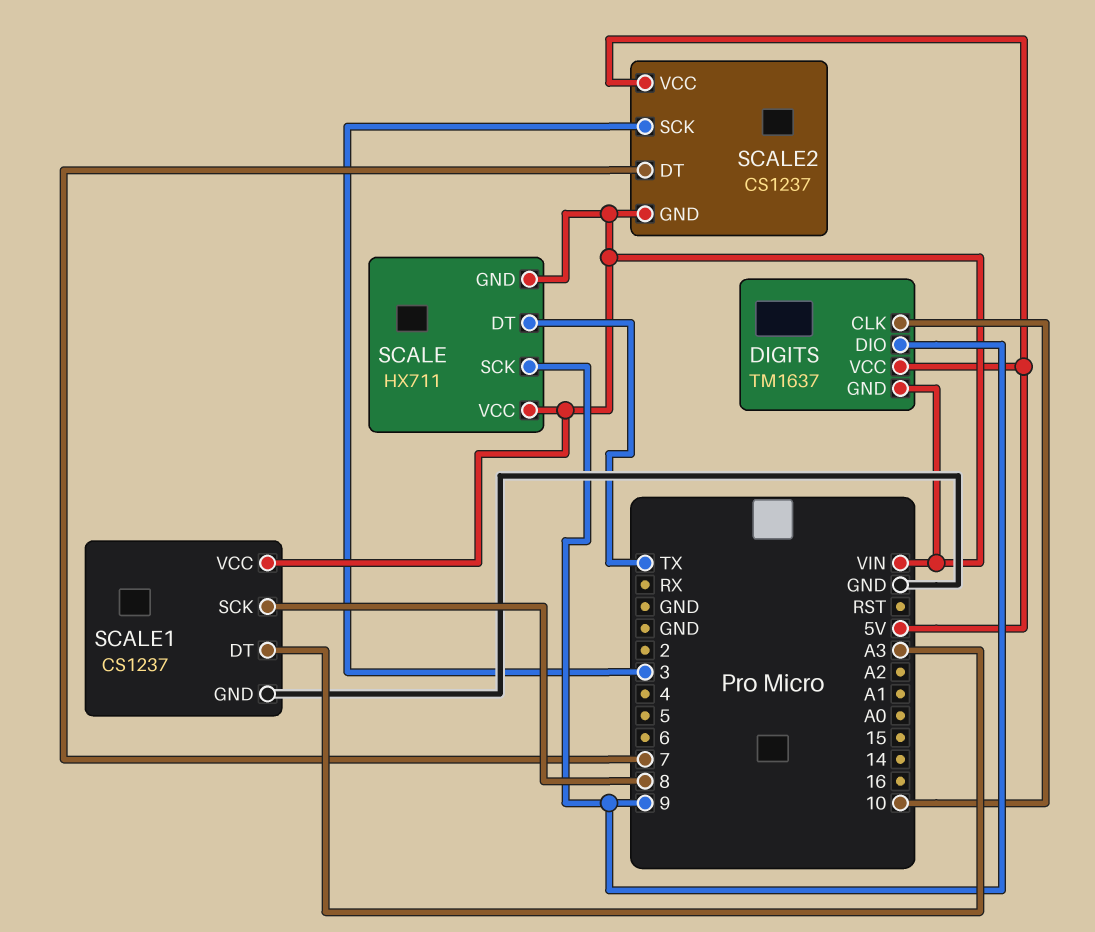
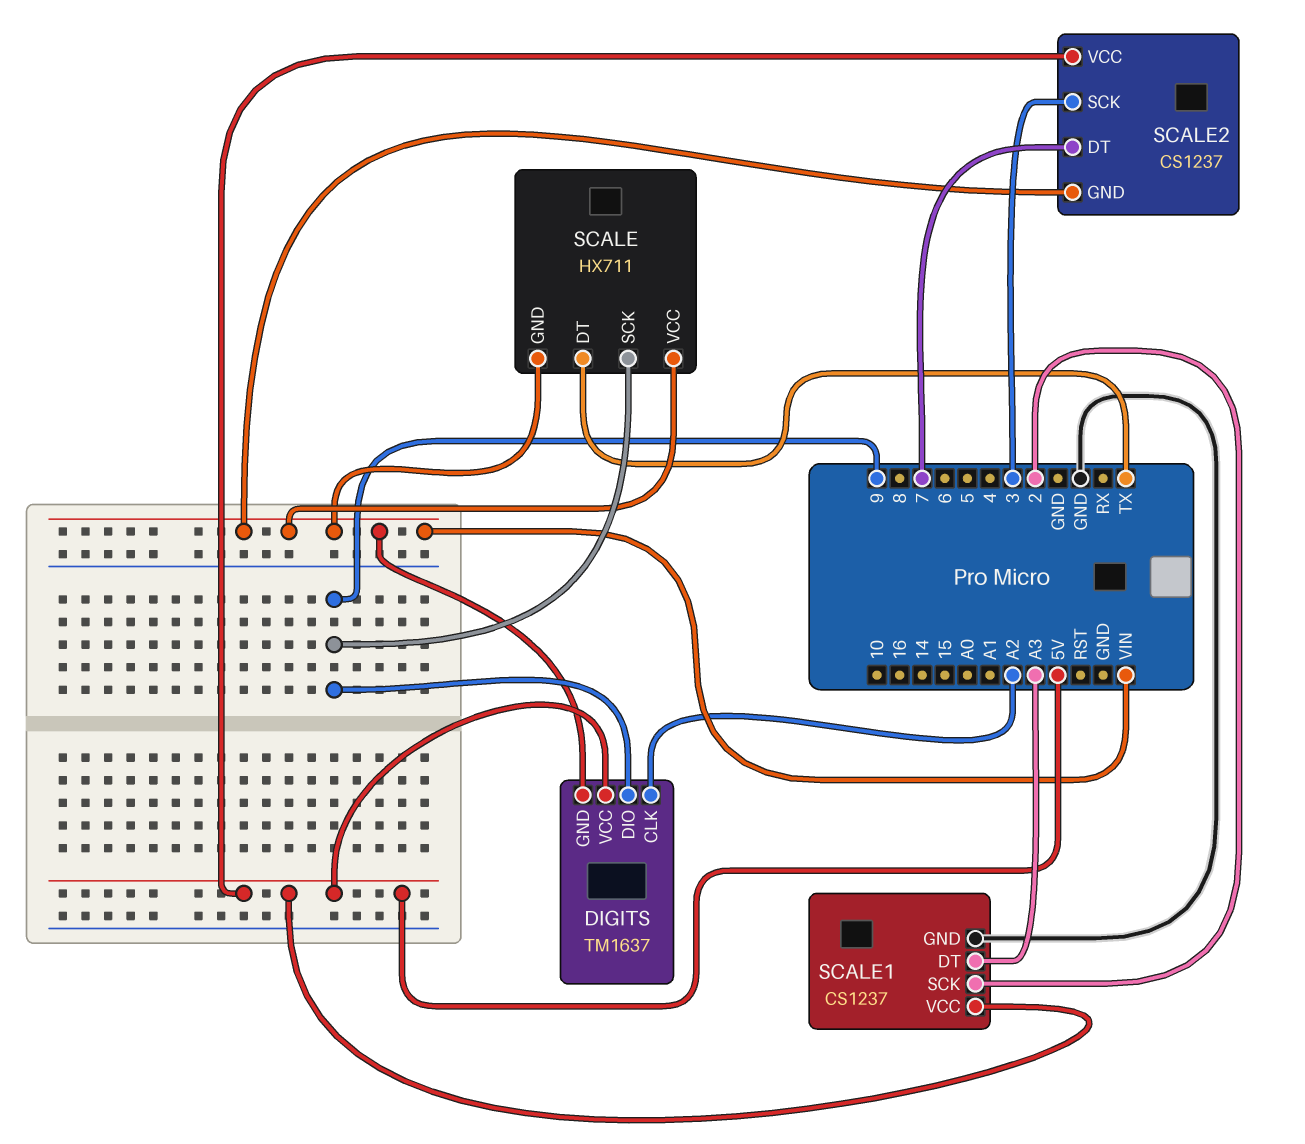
DIGITS pin CLK: 10 -> A2
SCALE1 pin SCK: 8 -> 2
SCALE1 pin VCC: VIN -> 5V

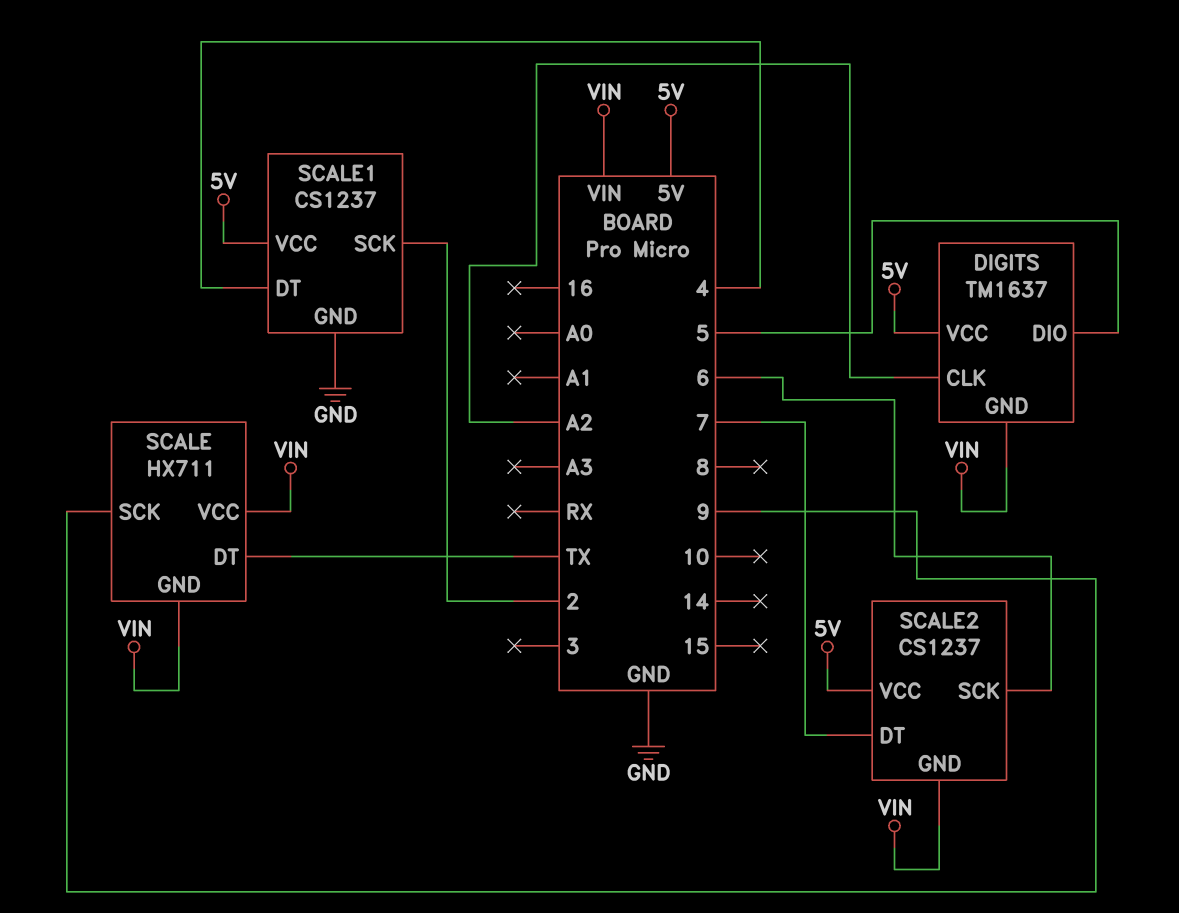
DIGITS pin DIO: 9 -> 5
SCALE1 pin DT: A3 -> 4
SCALE2 pin SCK: 3 -> 6

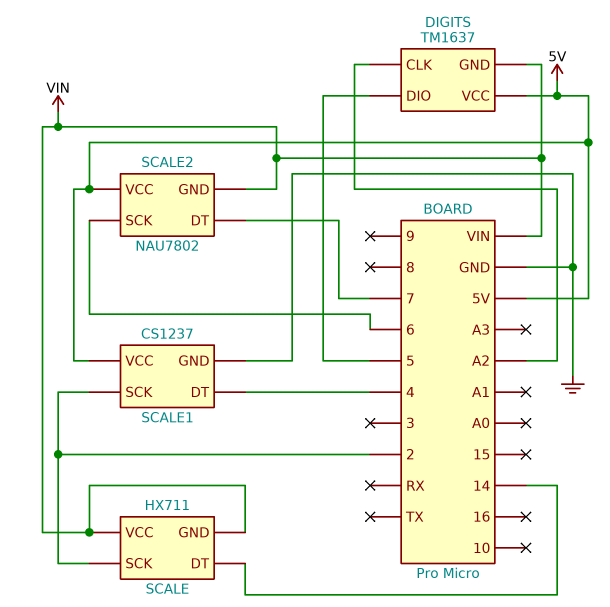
SCALE pin DT: TX -> 14
SCALE pin SCK: 9 -> 2
SCALE2: CS1237 -> NAU7802

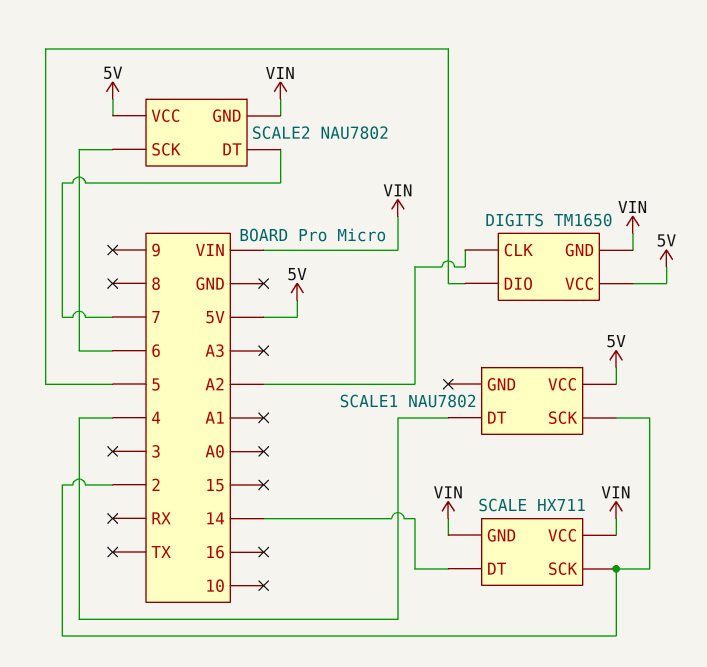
DIGITS: TM1637 -> TM1650
SCALE1: CS1237 -> NAU7802
SCALE1 pin GND: GND -> none

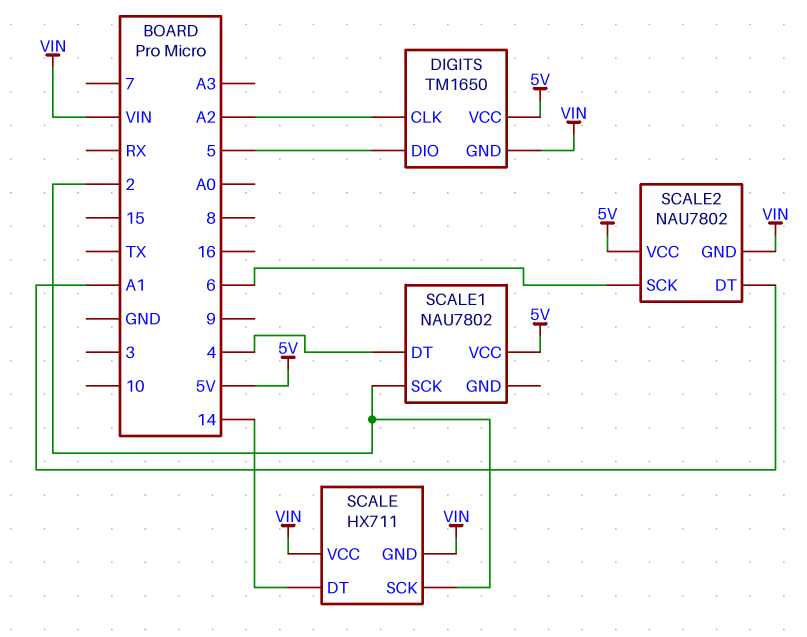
SCALE2 pin DT: 7 -> A1

